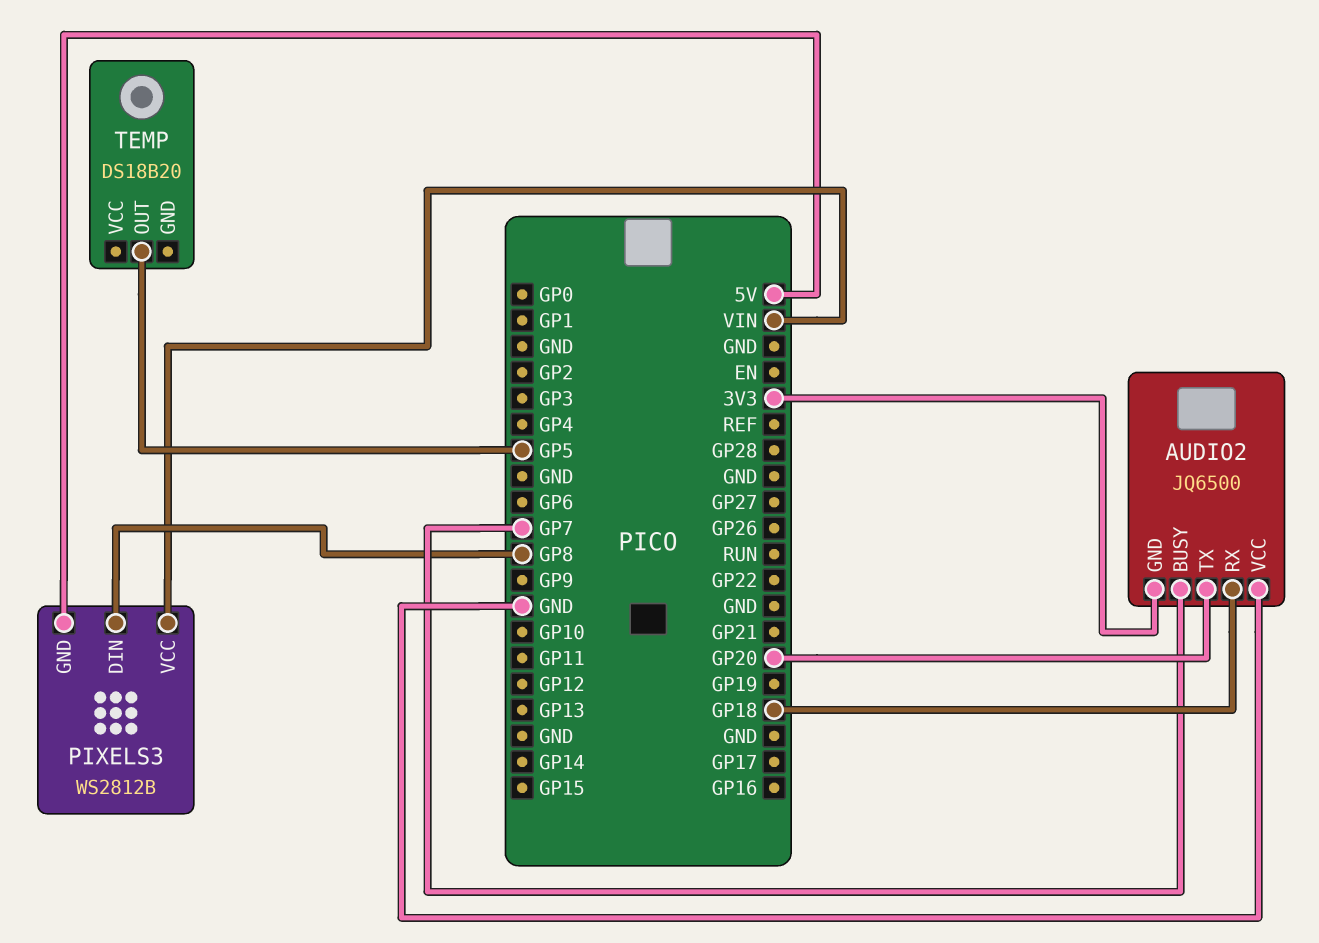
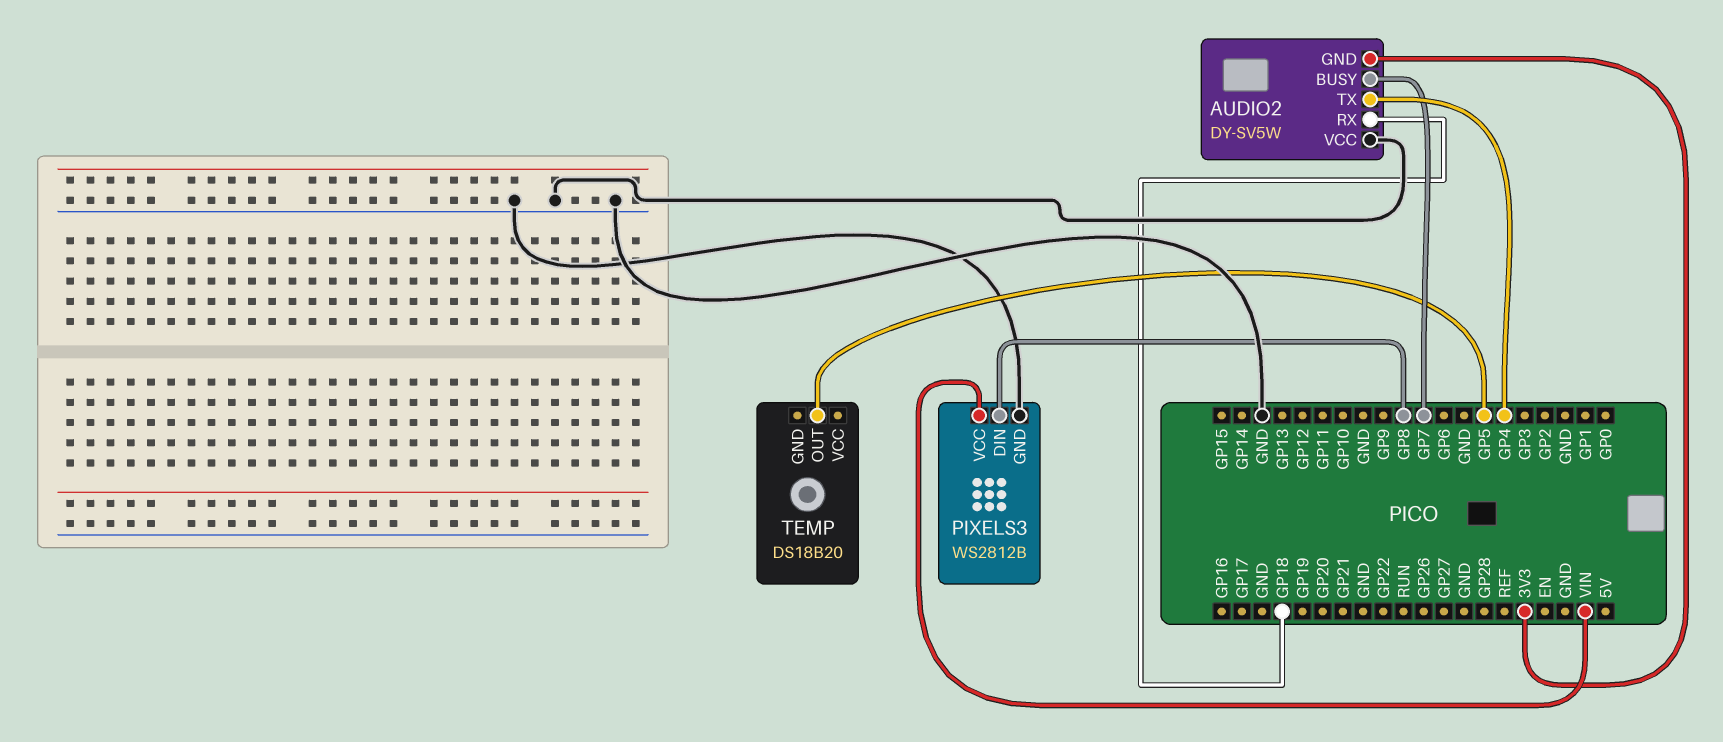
AUDIO2: JQ6500 -> DY-SV5W
AUDIO2 pin TX: GP20 -> GP4
PIXELS3 pin GND: 5V -> GND

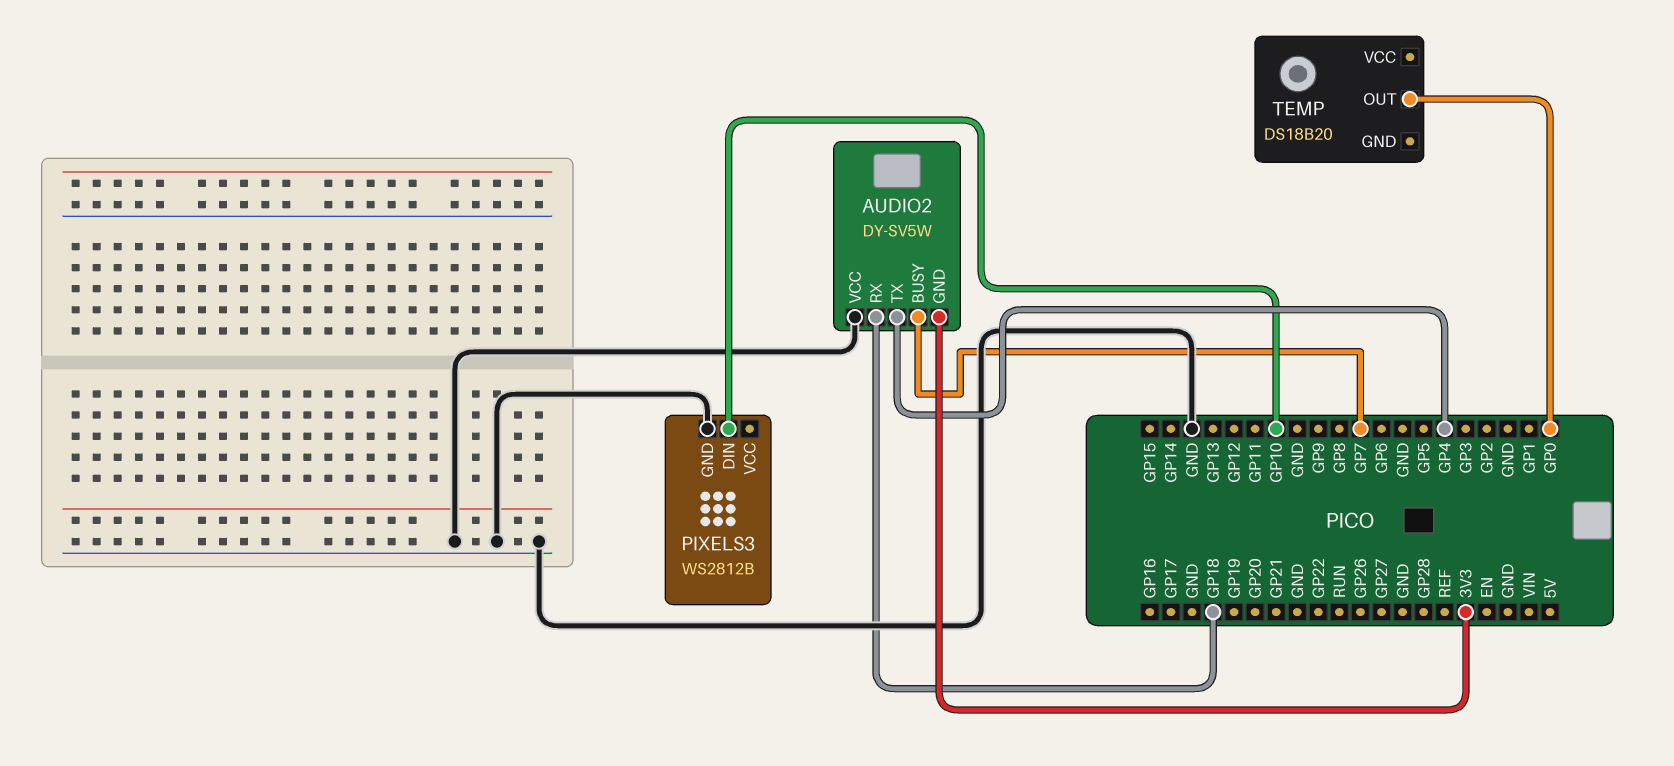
PIXELS3 pin DIN: GP8 -> GP10
PIXELS3 pin VCC: VIN -> none
TEMP pin OUT: GP5 -> GP0

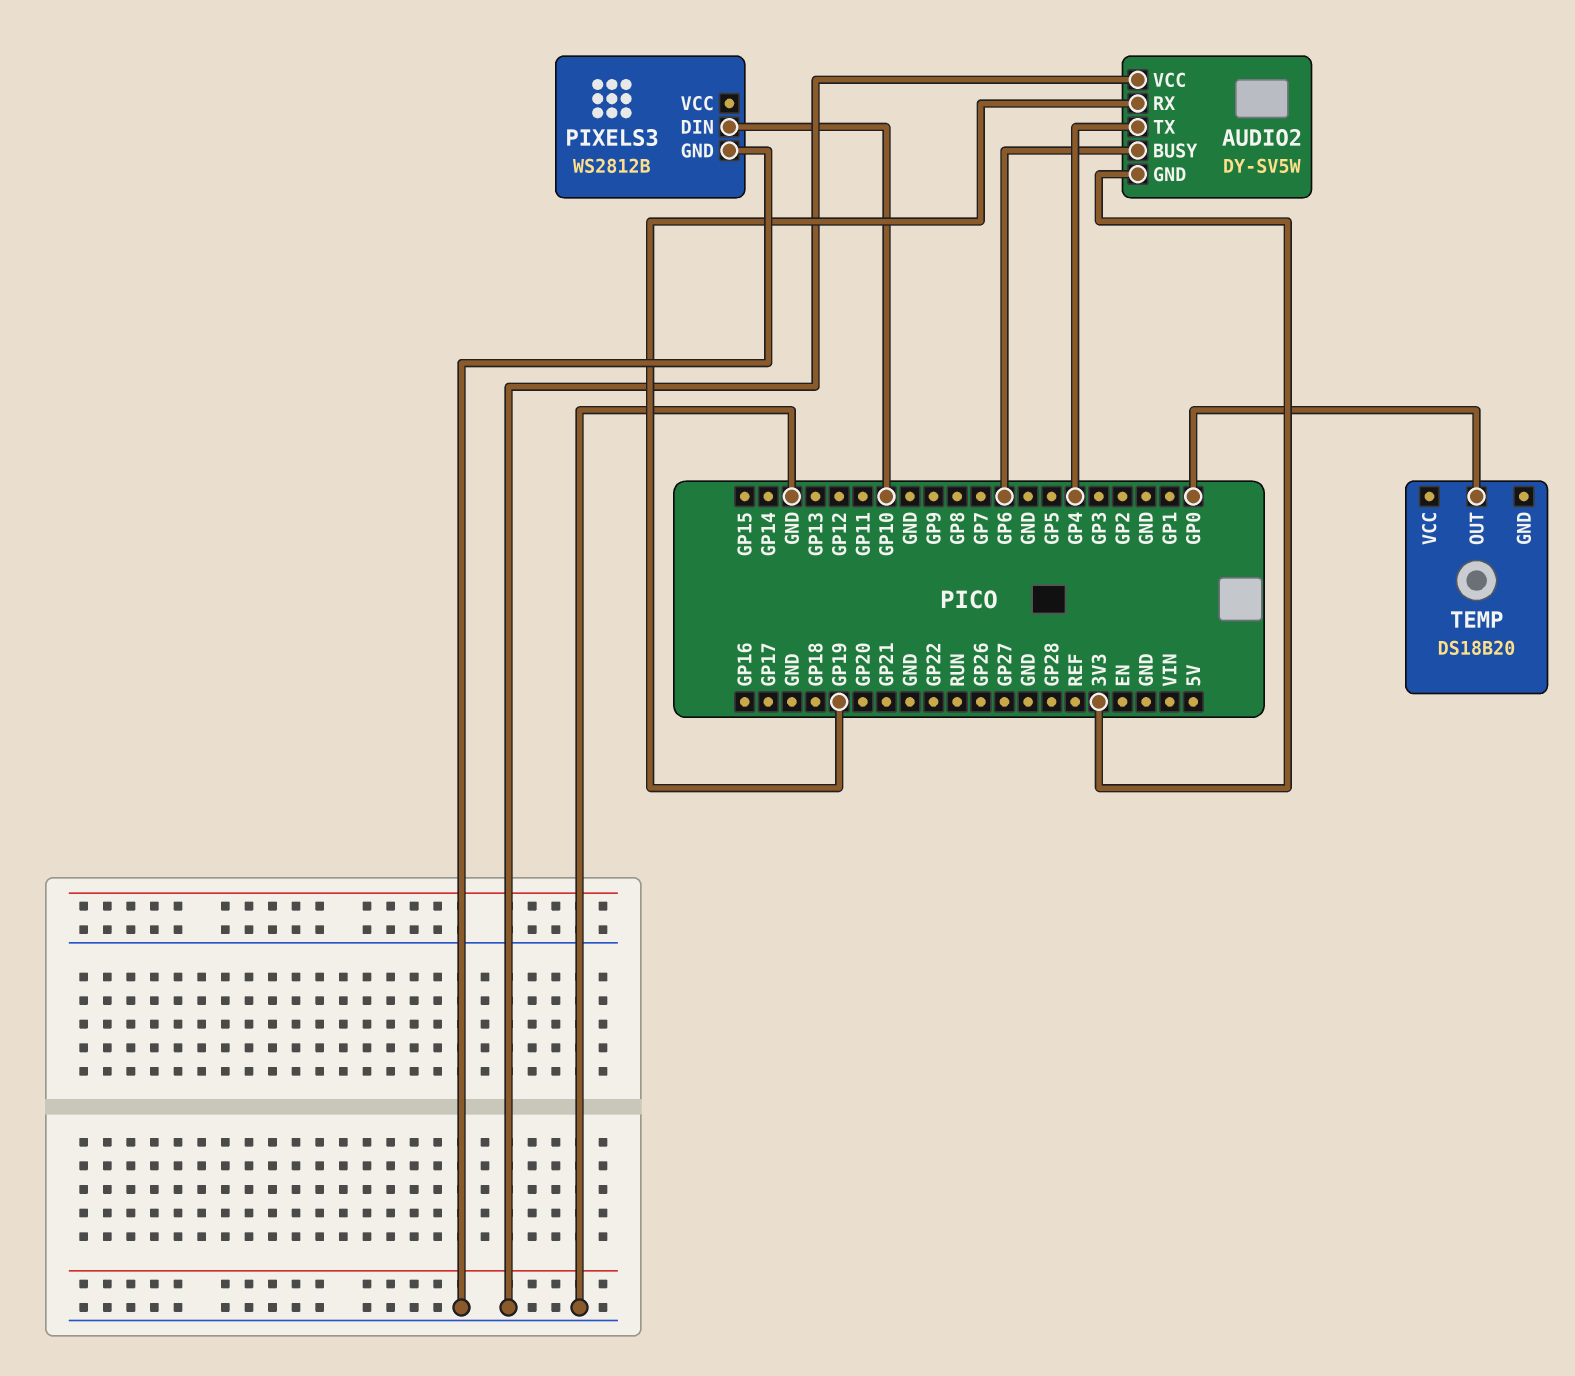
AUDIO2 pin BUSY: GP7 -> GP6
AUDIO2 pin RX: GP18 -> GP19

